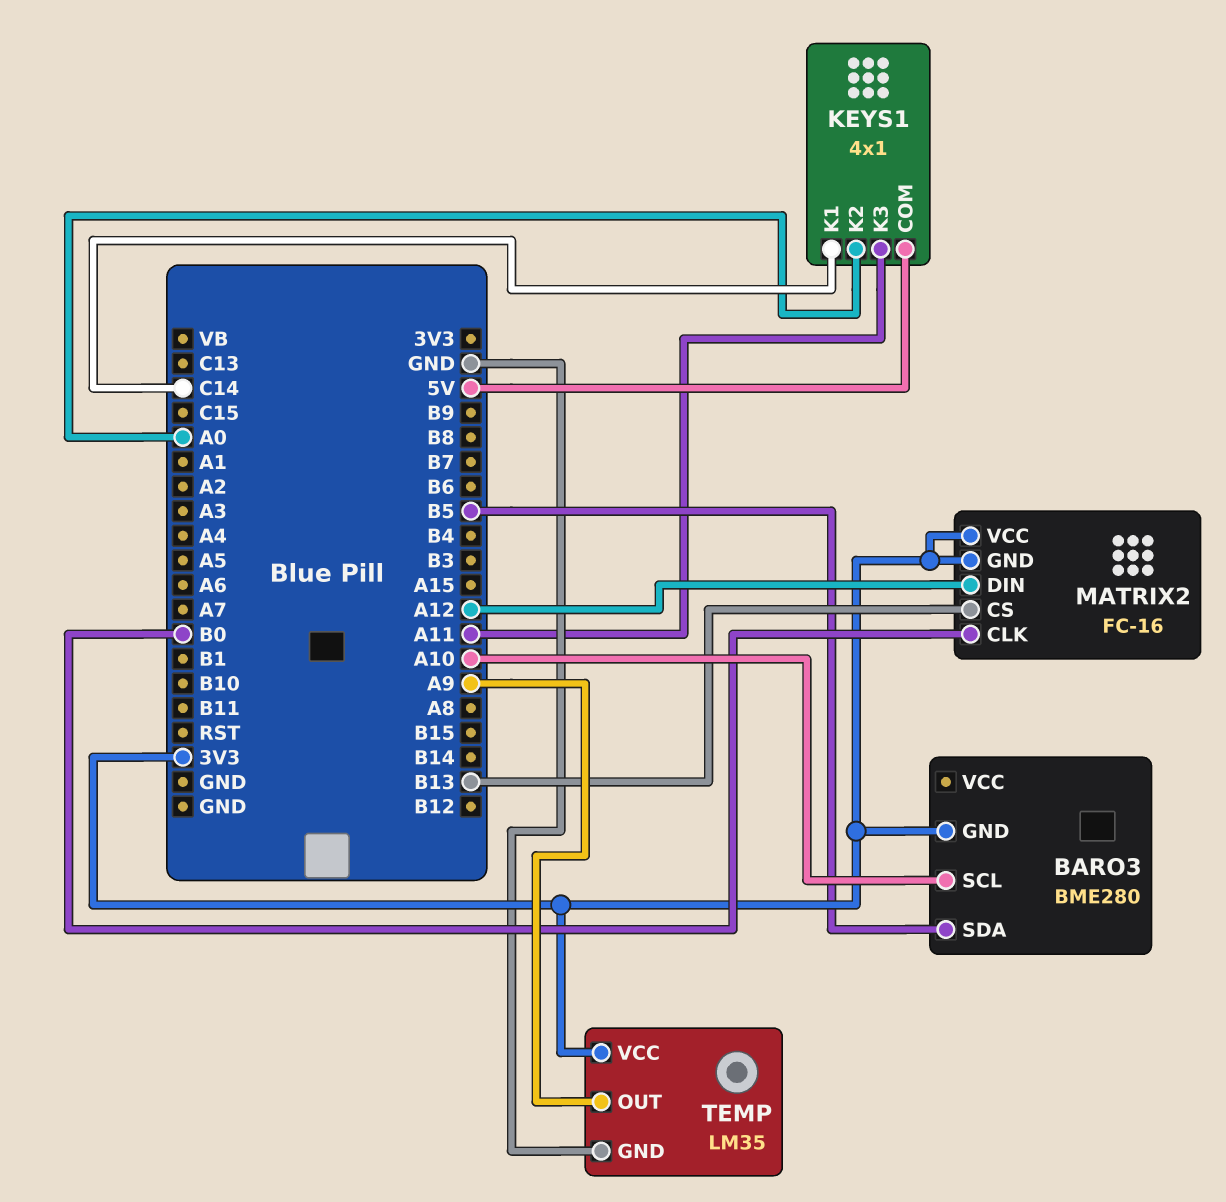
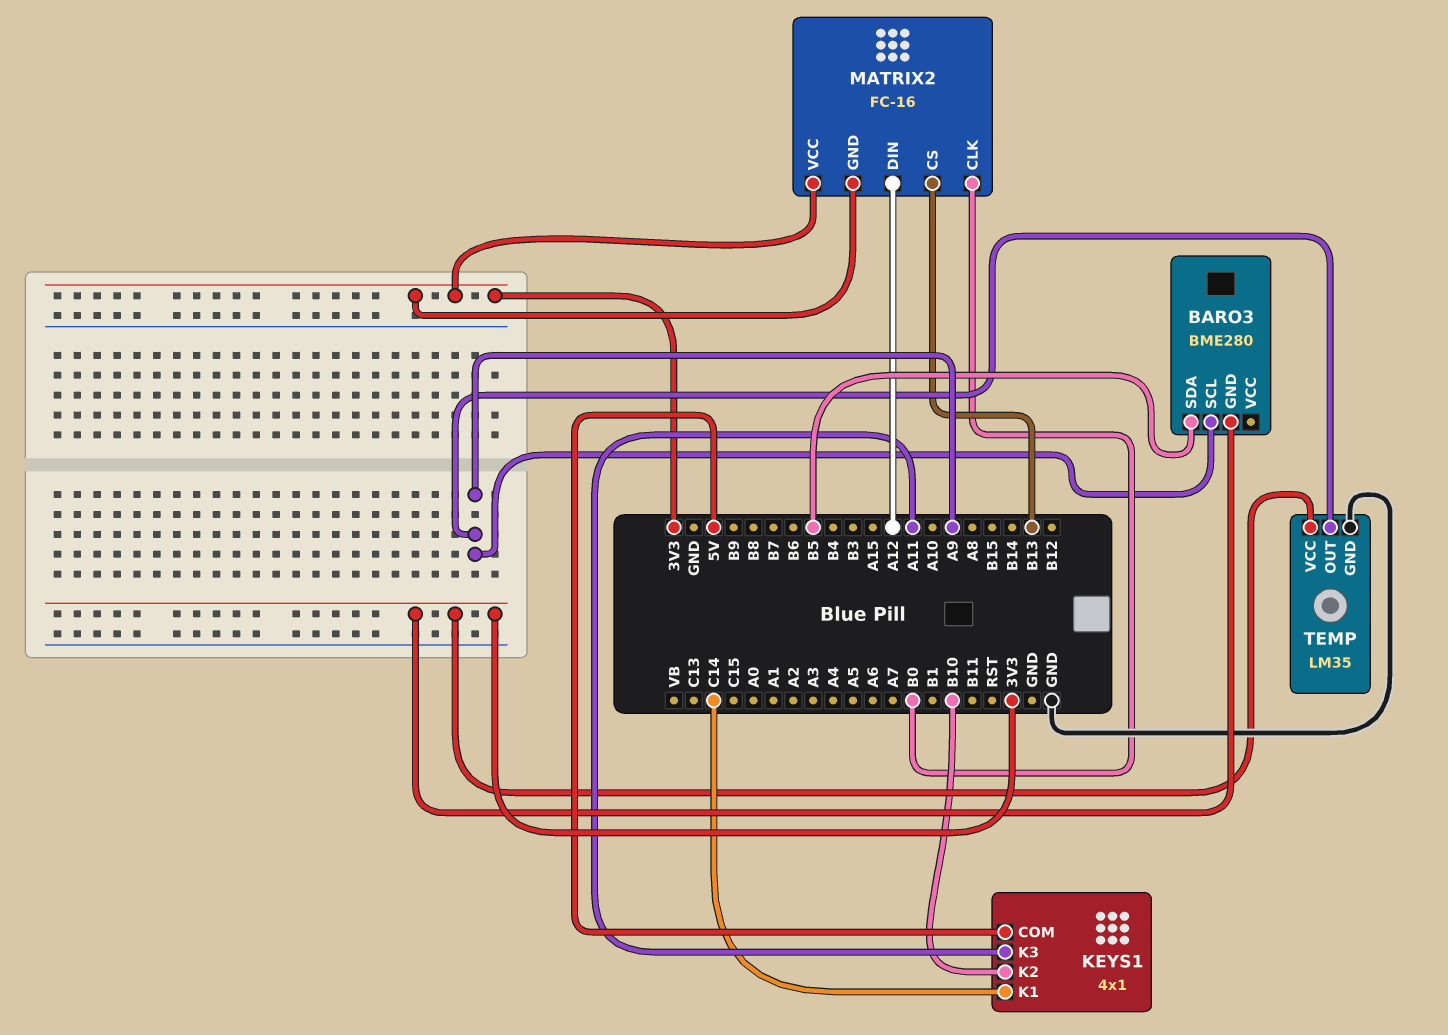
BARO3 pin SCL: A10 -> A9
KEYS1 pin K2: A0 -> B10

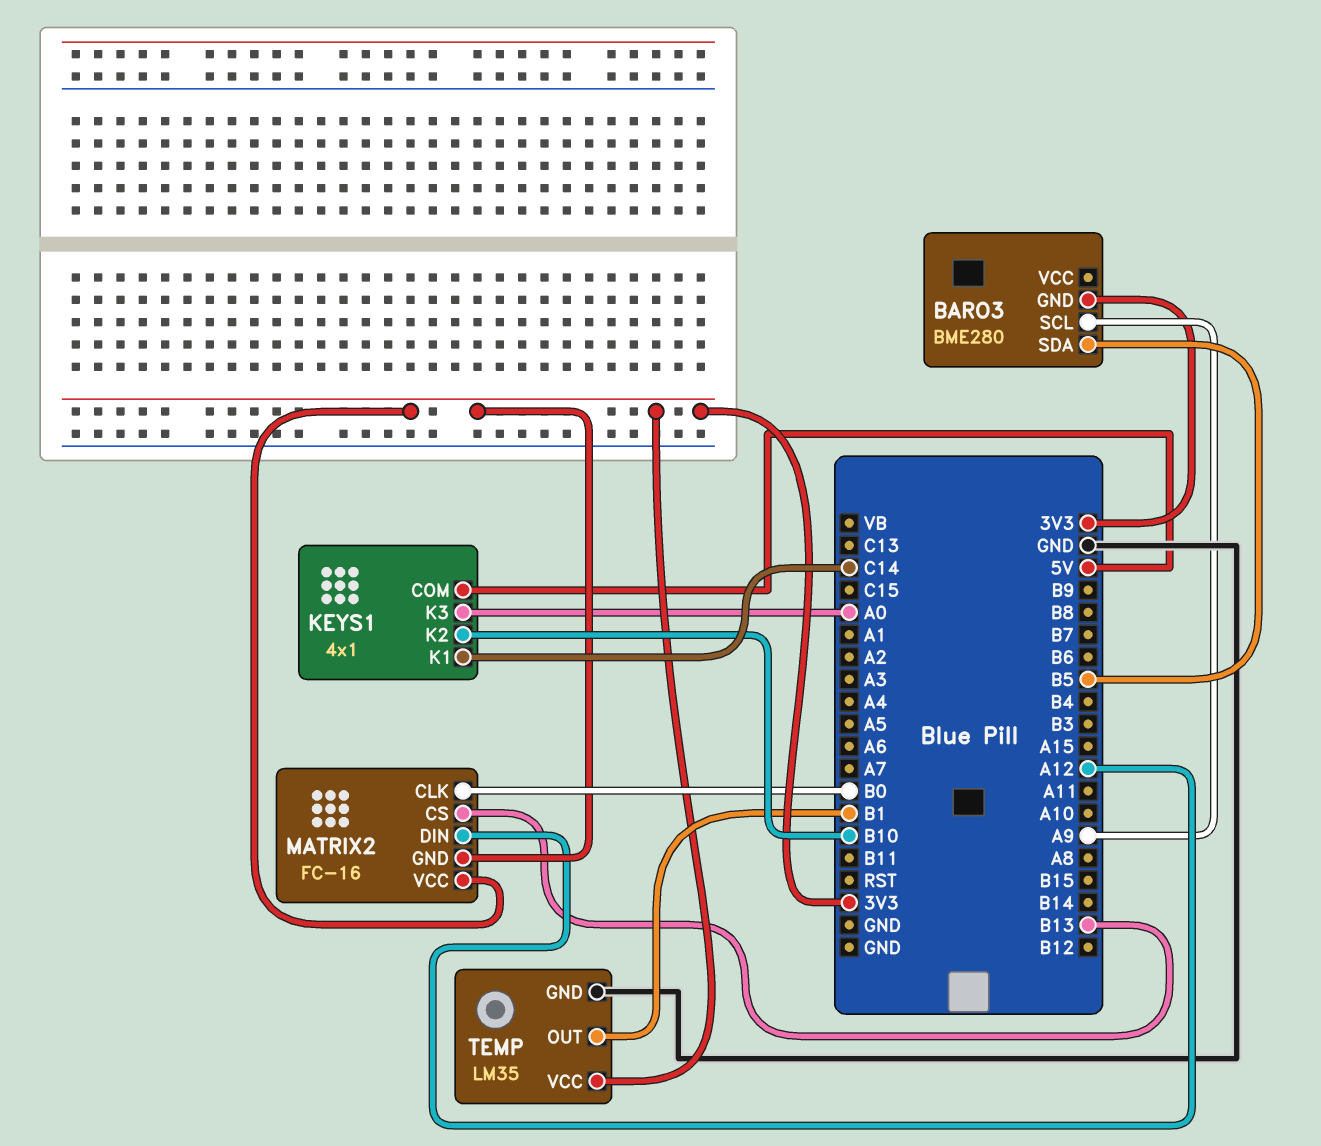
KEYS1 pin K3: A11 -> A0
TEMP pin OUT: A9 -> B1

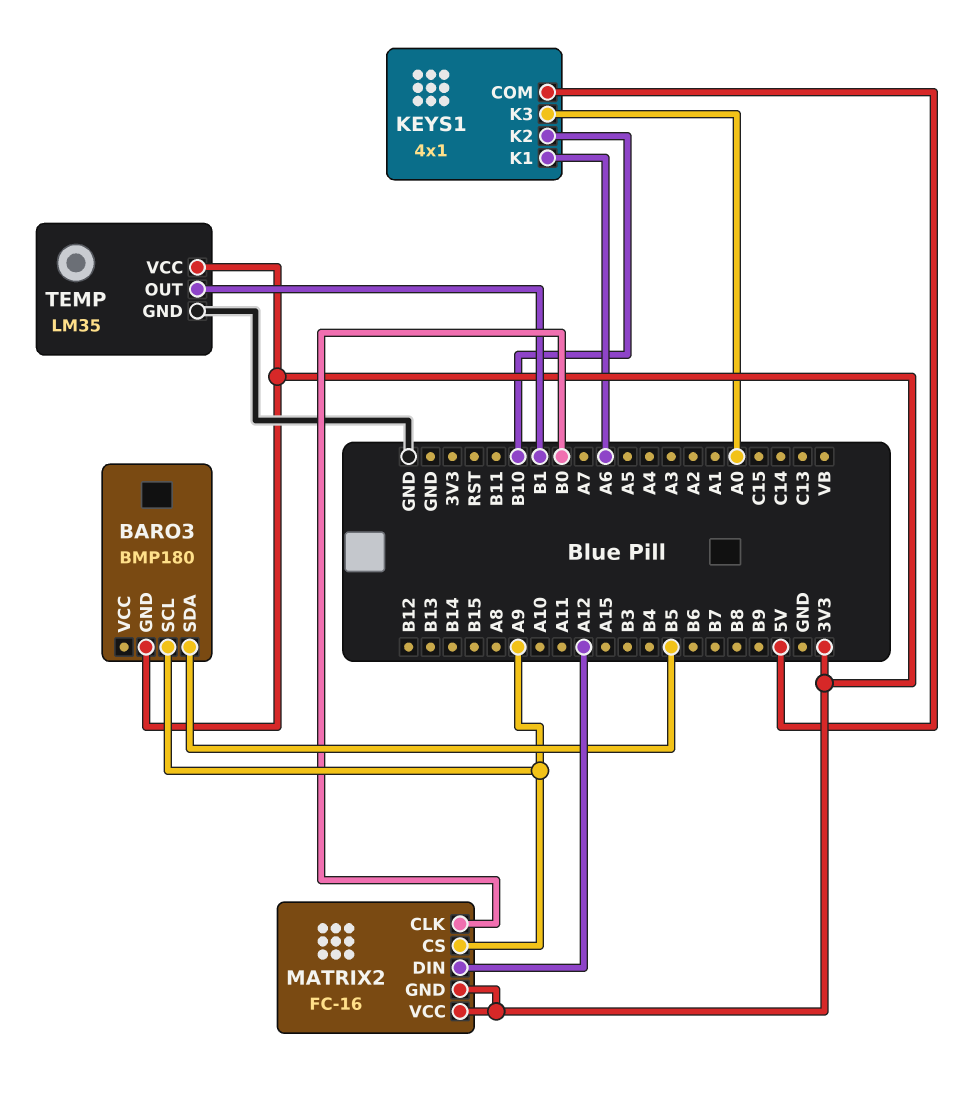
BARO3: BME280 -> BMP180
KEYS1 pin K1: C14 -> A6
MATRIX2 pin CS: B13 -> A9

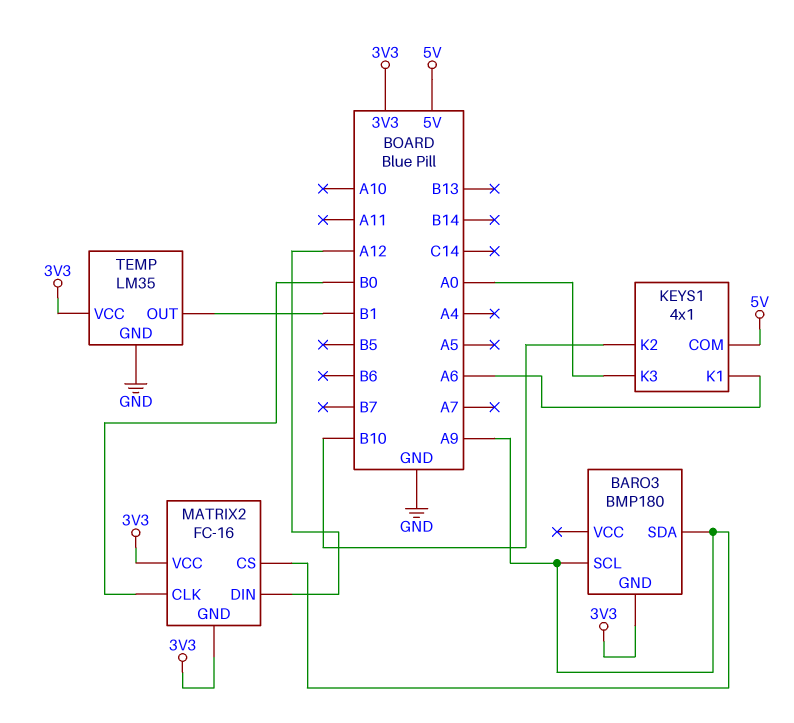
BARO3 pin SDA: B5 -> A9

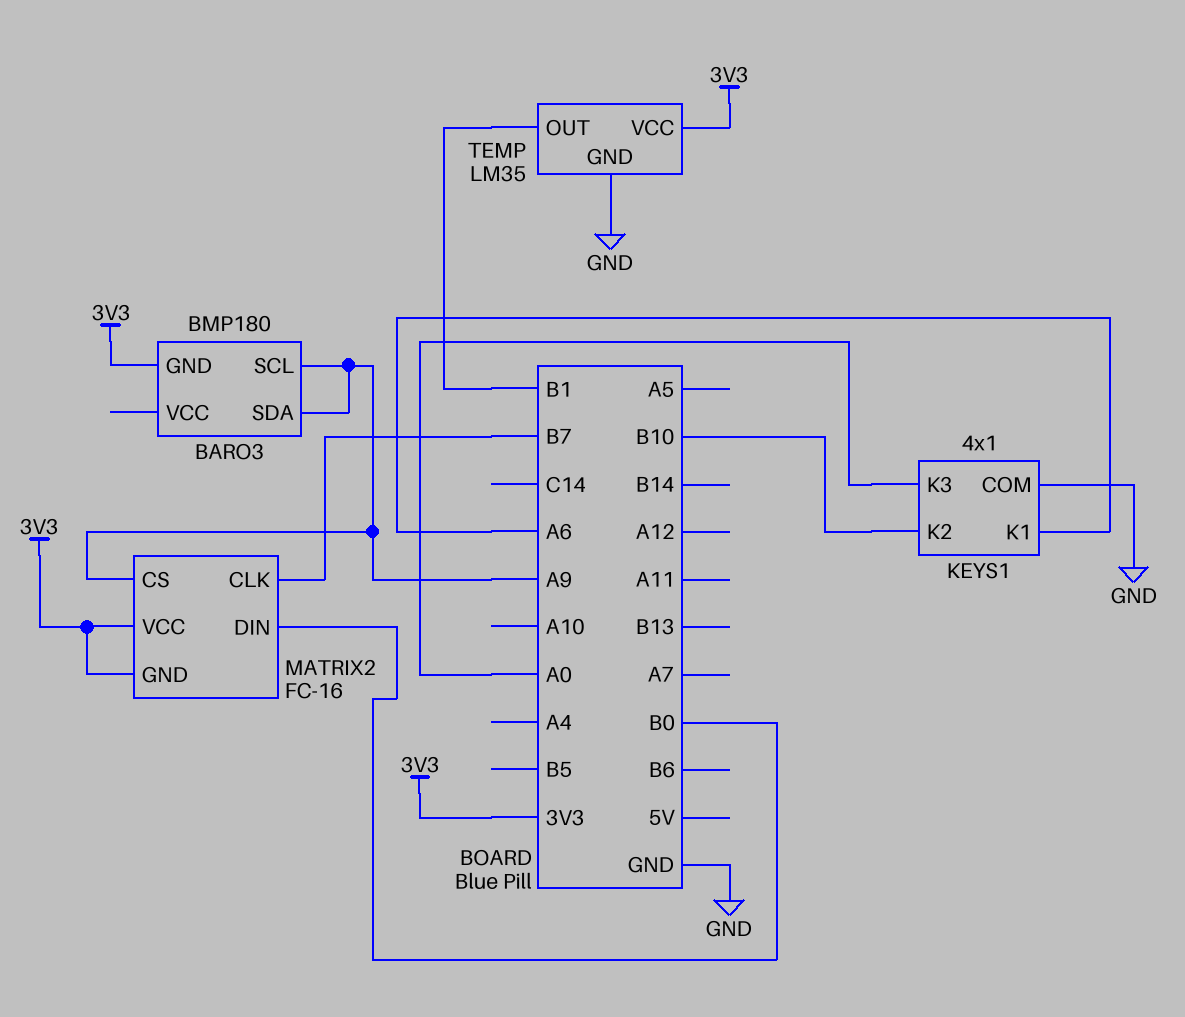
KEYS1 pin COM: 5V -> GND
MATRIX2 pin CLK: B0 -> B7
MATRIX2 pin DIN: A12 -> B0

